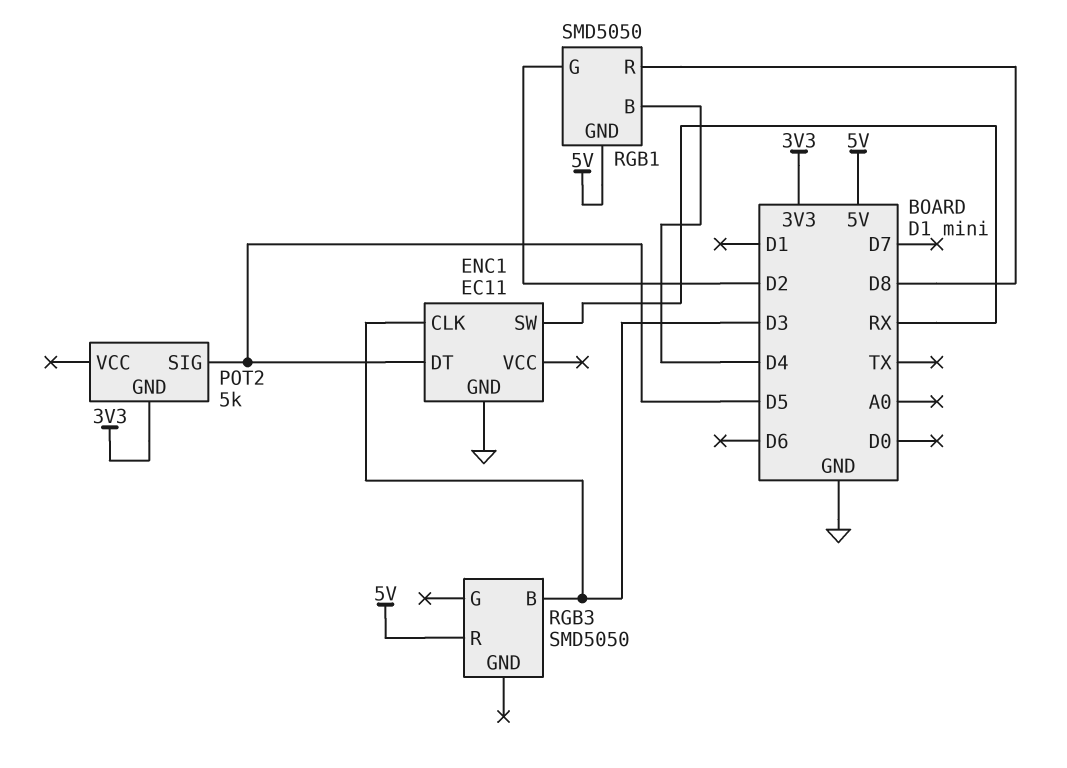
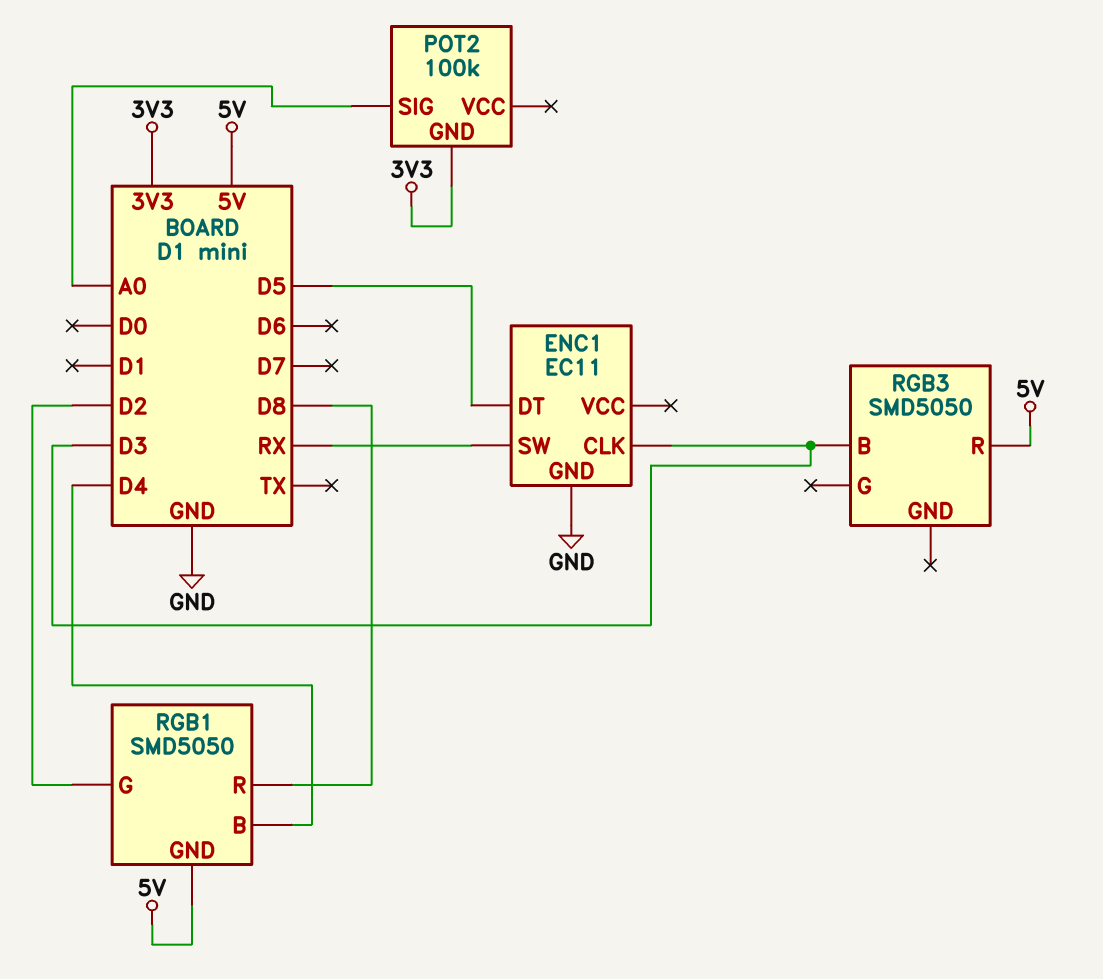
POT2: 5k -> 100k
POT2 pin SIG: D5 -> A0

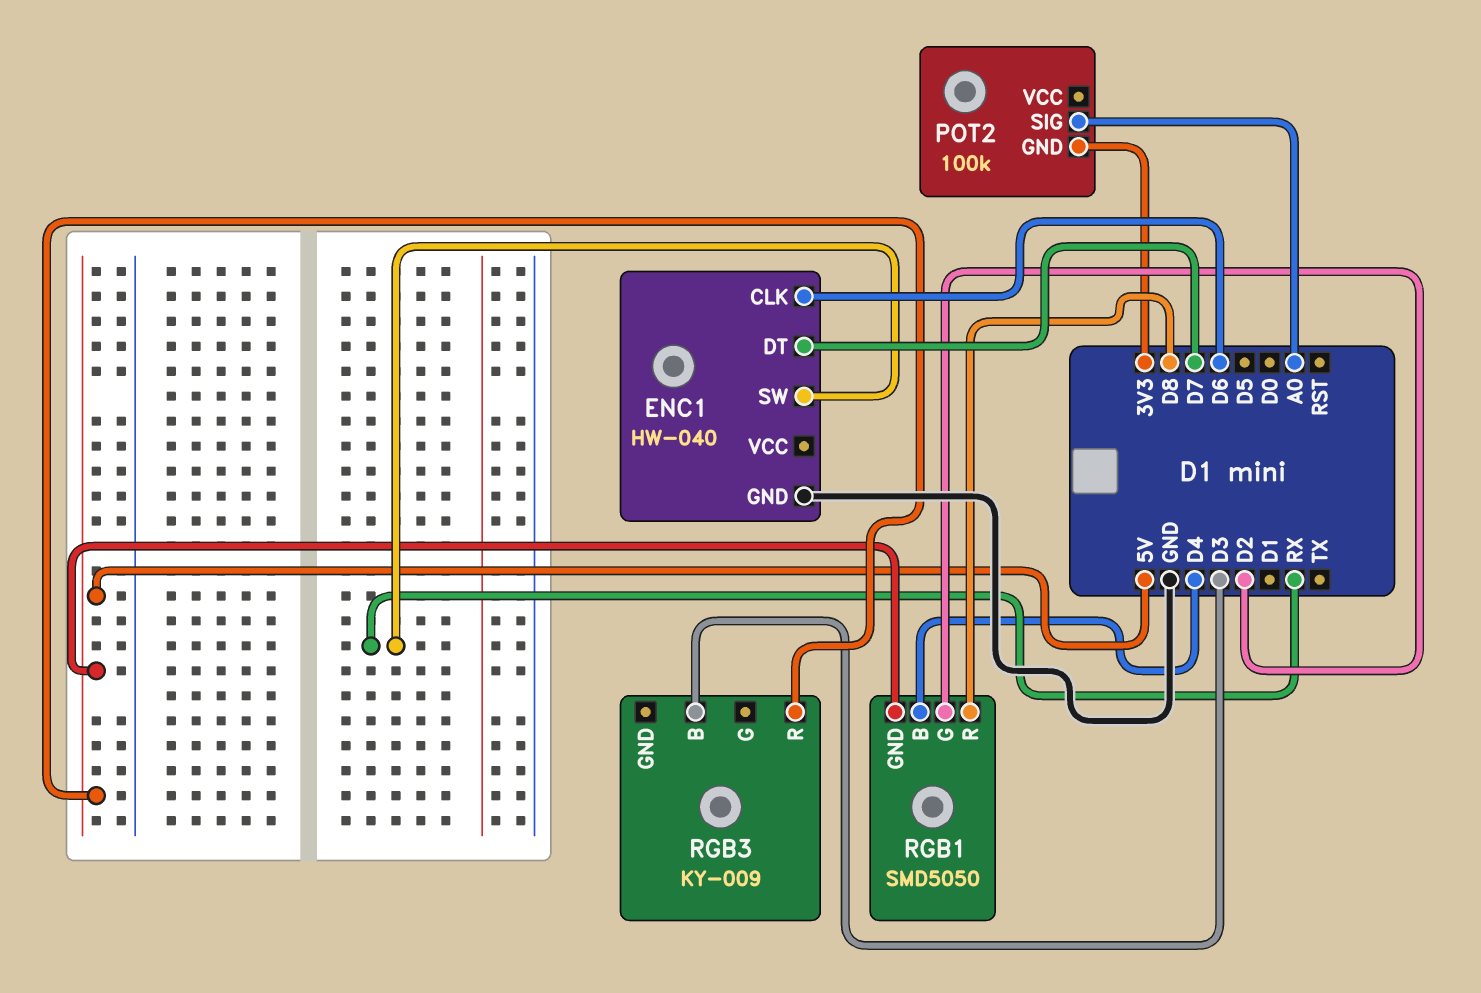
ENC1: EC11 -> HW-040
ENC1 pin CLK: D3 -> D6
ENC1 pin DT: D5 -> D7
RGB3: SMD5050 -> KY-009

